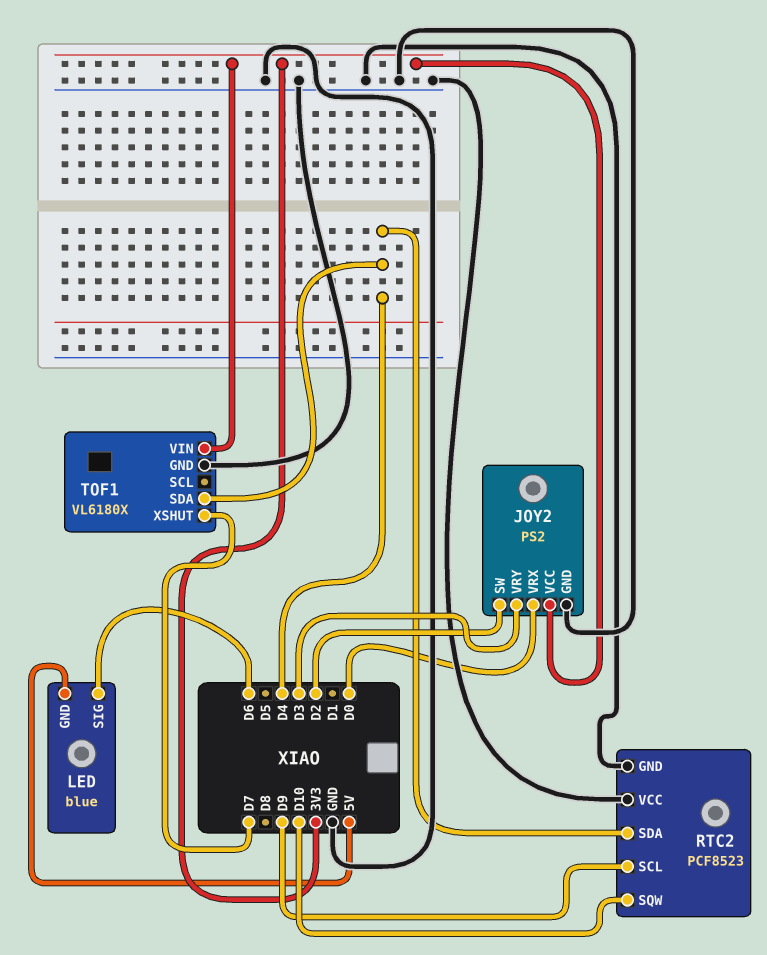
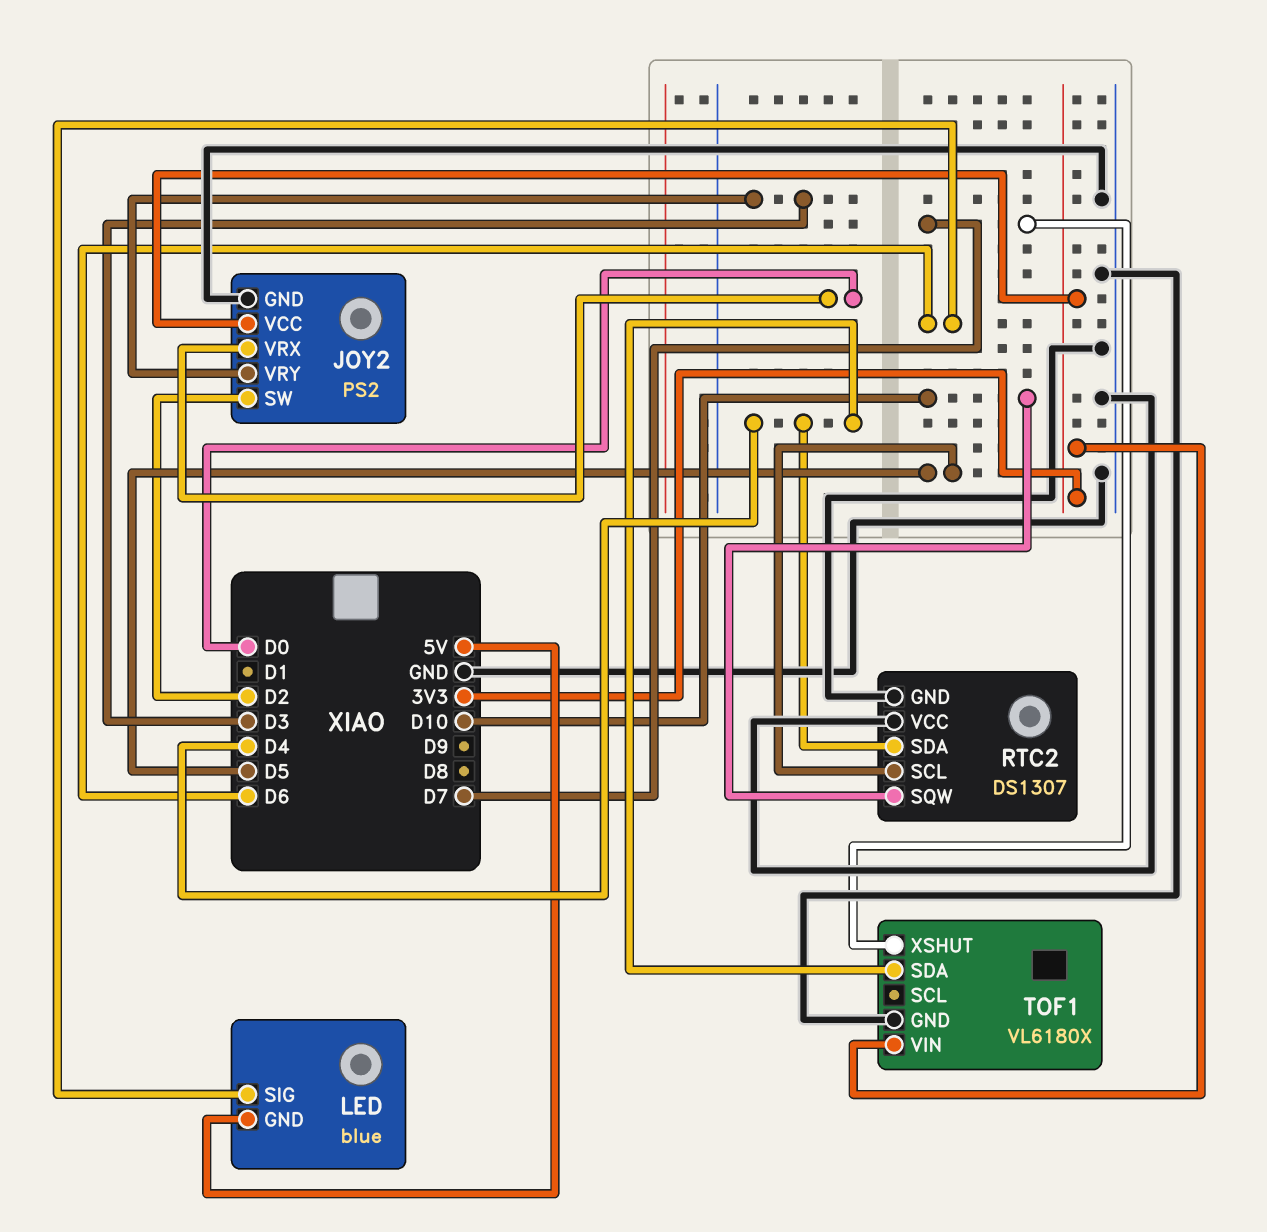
RTC2: PCF8523 -> DS1307
RTC2 pin SCL: D9 -> D5

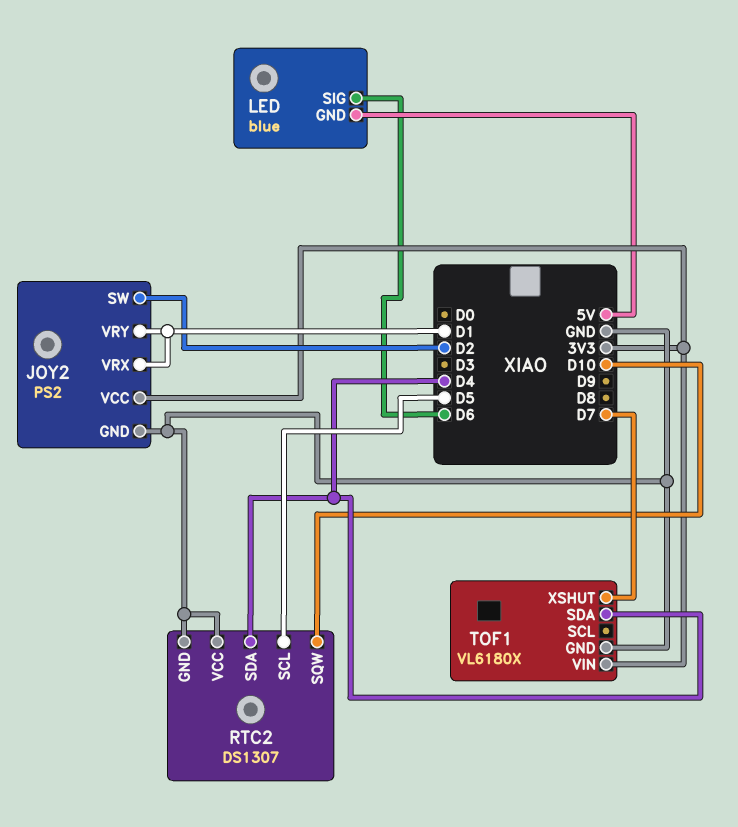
JOY2 pin VRX: D0 -> D1
JOY2 pin VRY: D3 -> D1

